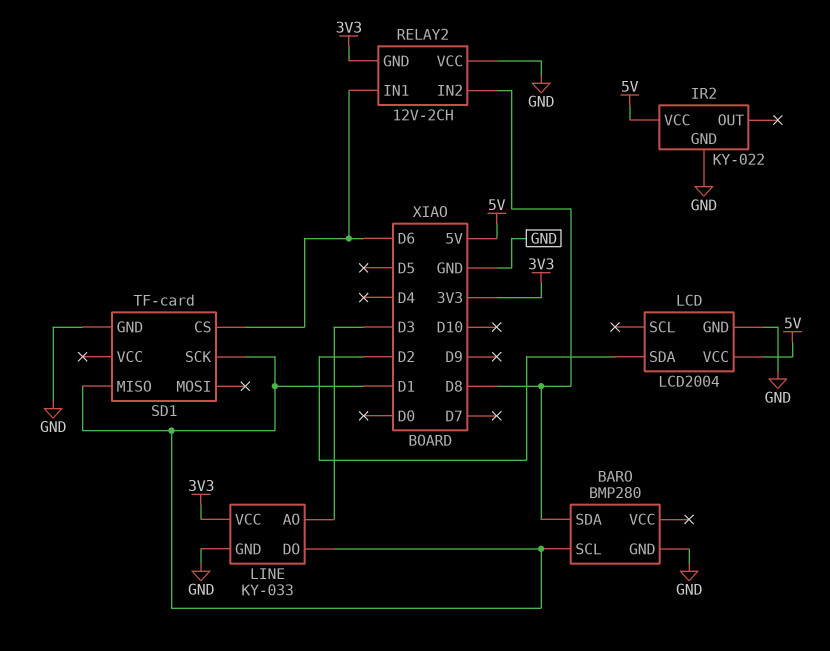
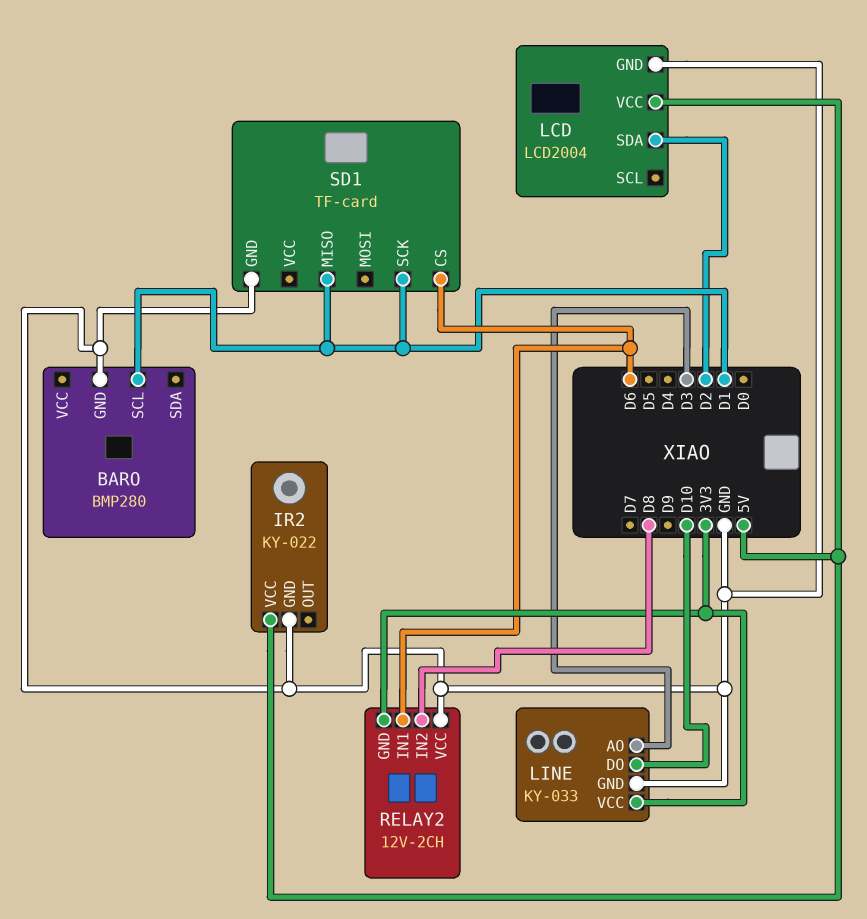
BARO pin SDA: D8 -> none
LINE pin DO: D1 -> D10

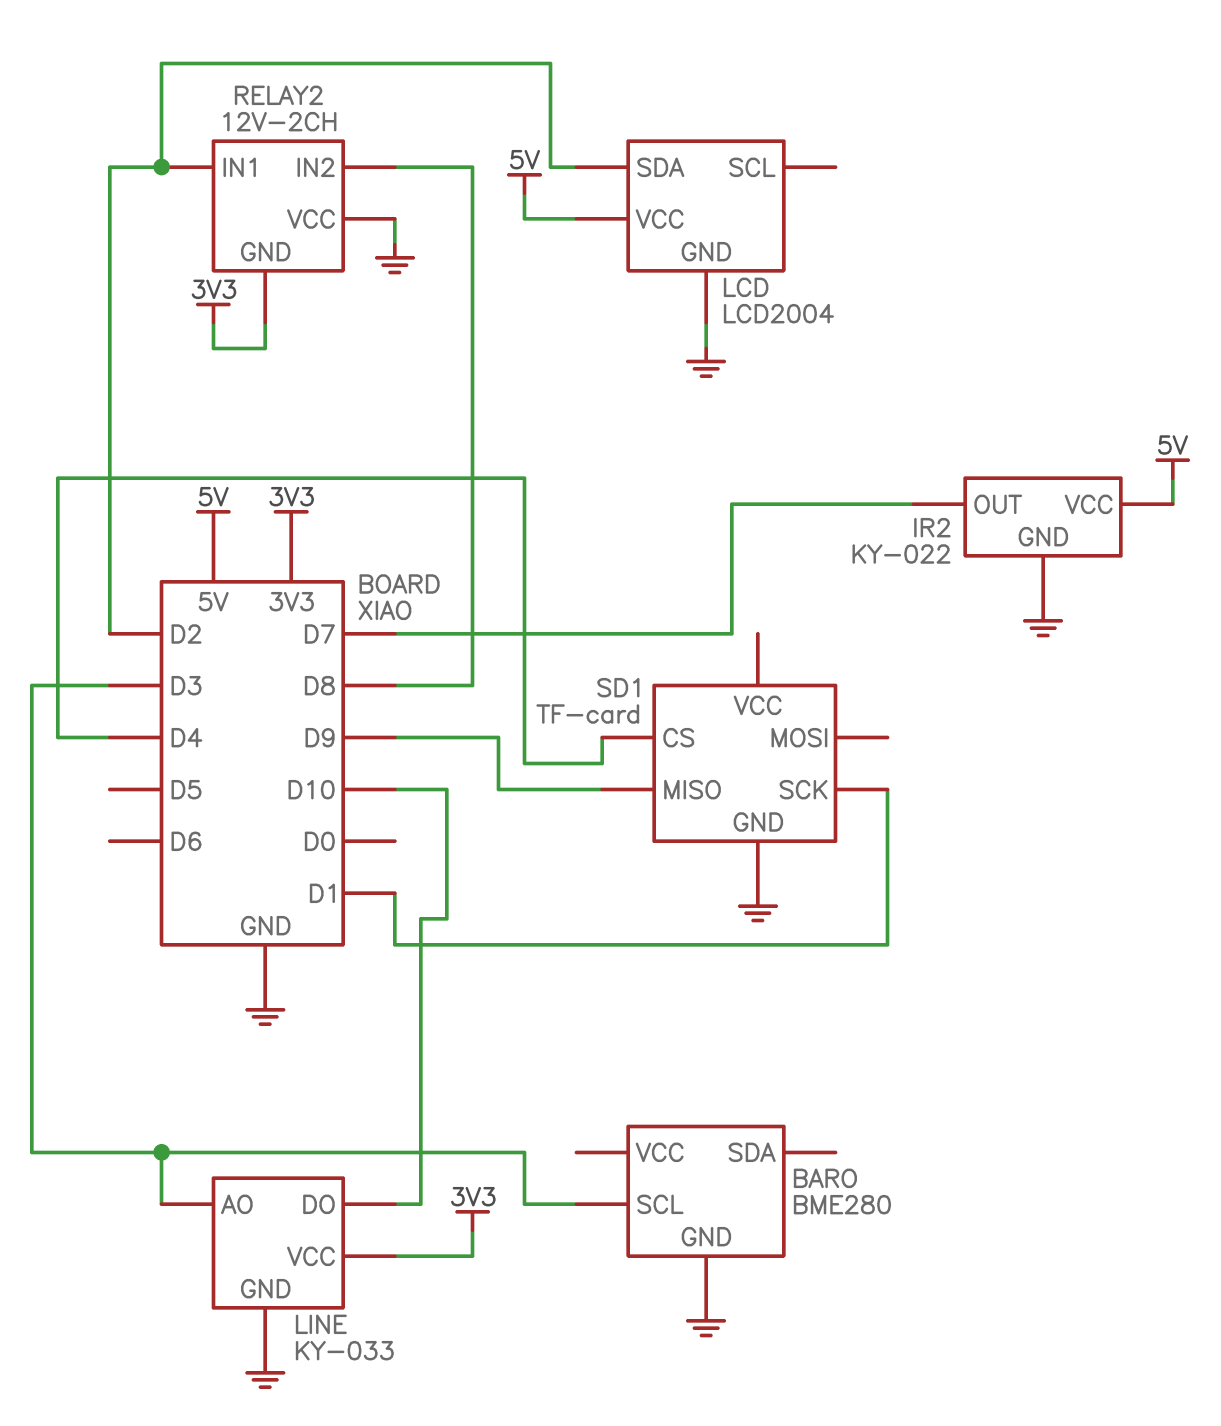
BARO: BMP280 -> BME280
BARO pin SCL: D1 -> D3
IR2 pin OUT: none -> D7
RELAY2 pin IN1: D6 -> D2
SD1 pin CS: D6 -> D4
SD1 pin MISO: D1 -> D9

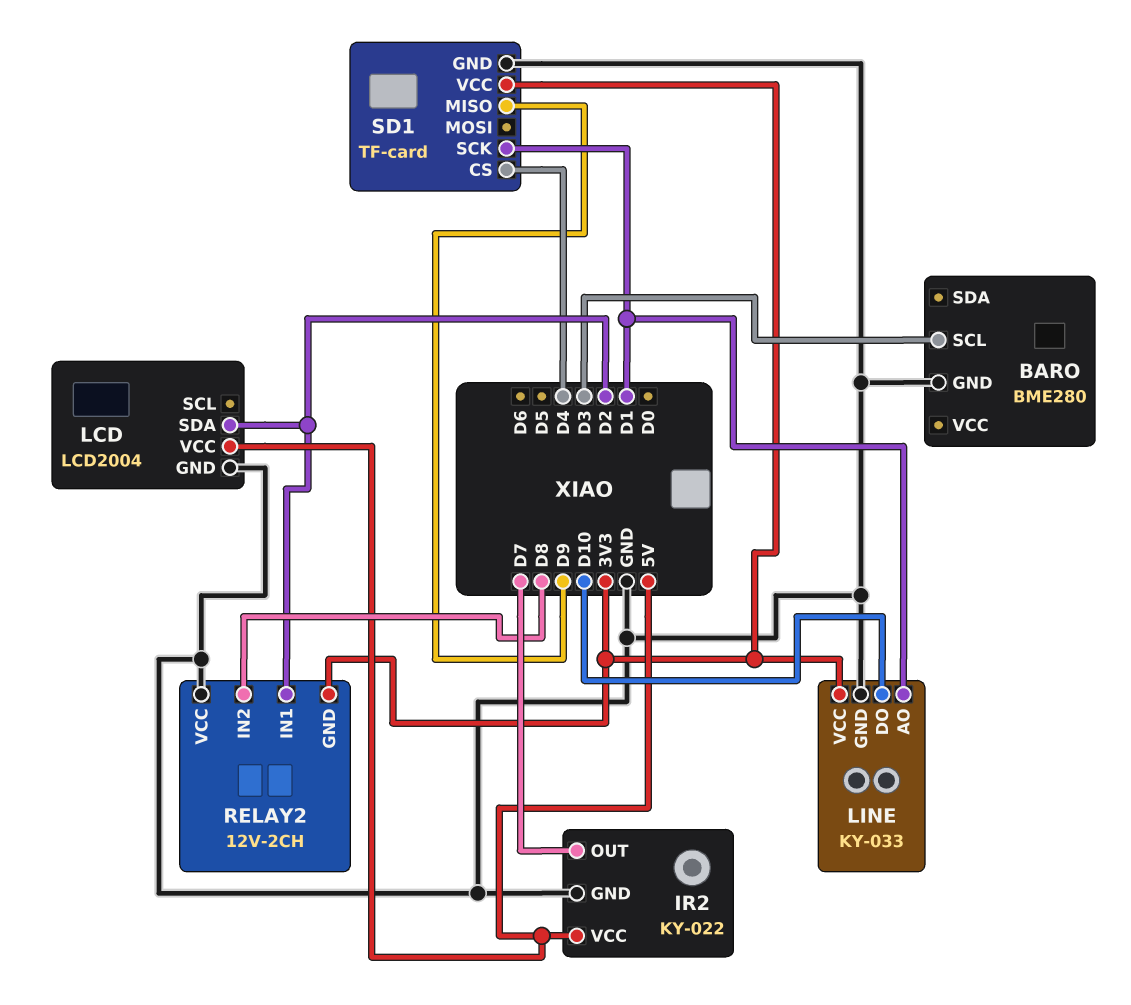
LINE pin AO: D3 -> D1
SD1 pin VCC: none -> 3V3

